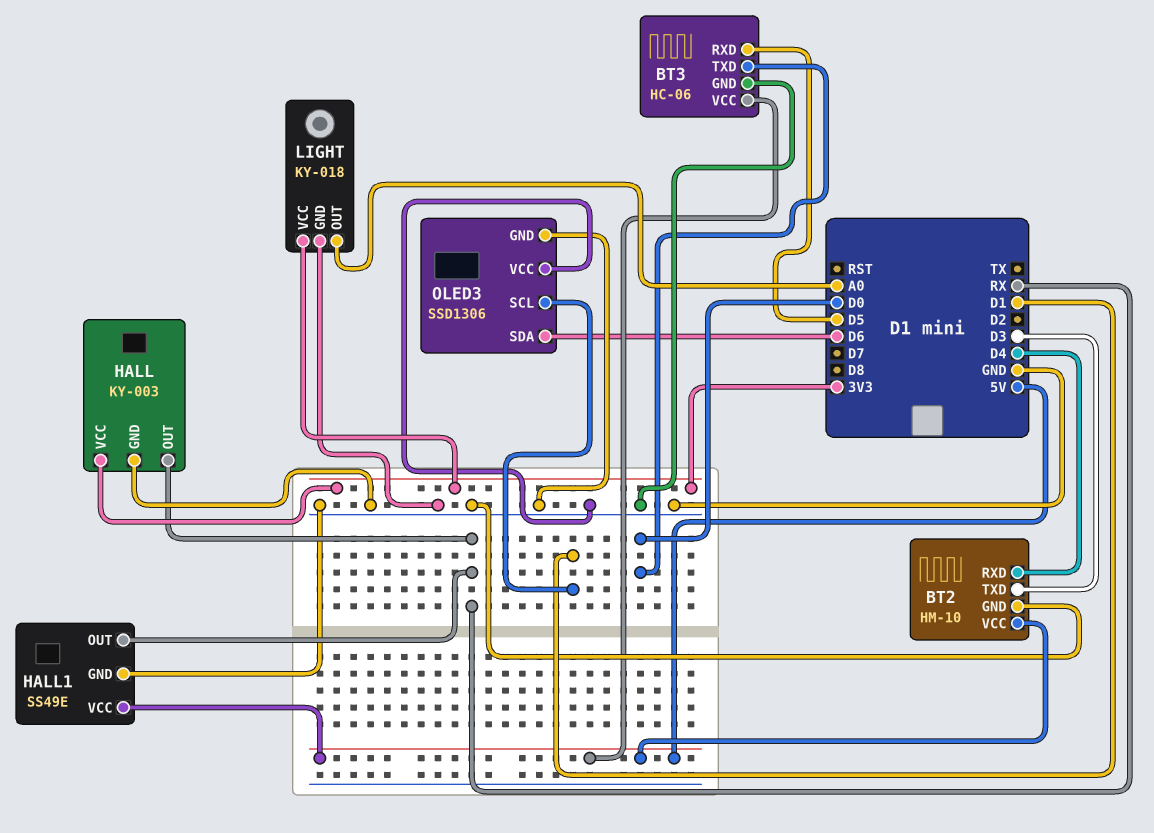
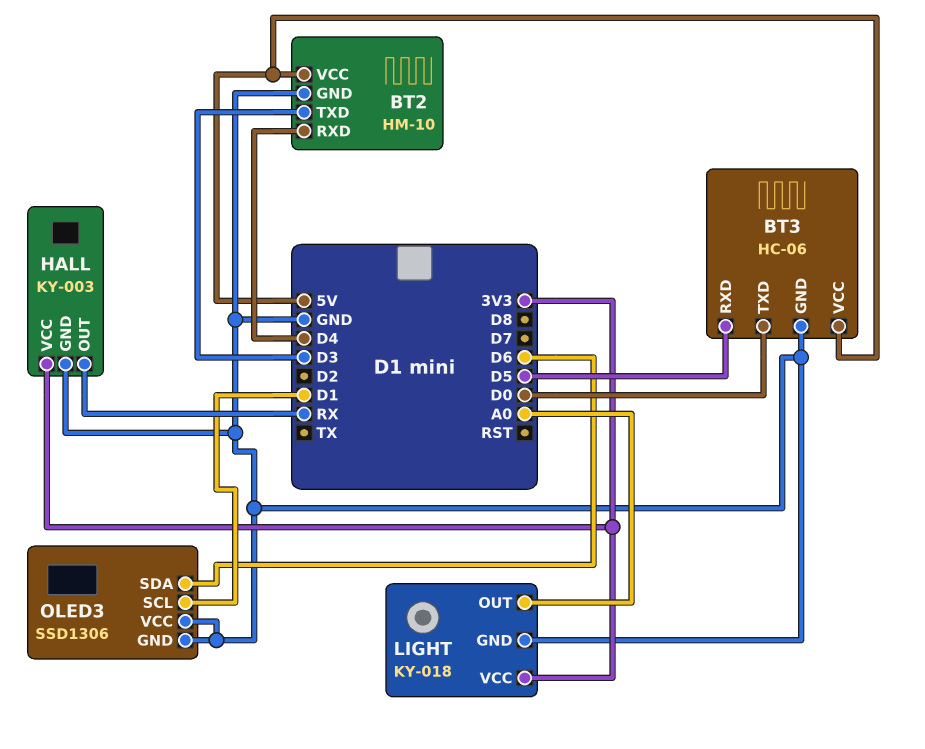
HALL1: SS49E -> none
HALL1 pin GND: GND -> none
HALL1 pin OUT: RX -> none
HALL1 pin VCC: 5V -> none

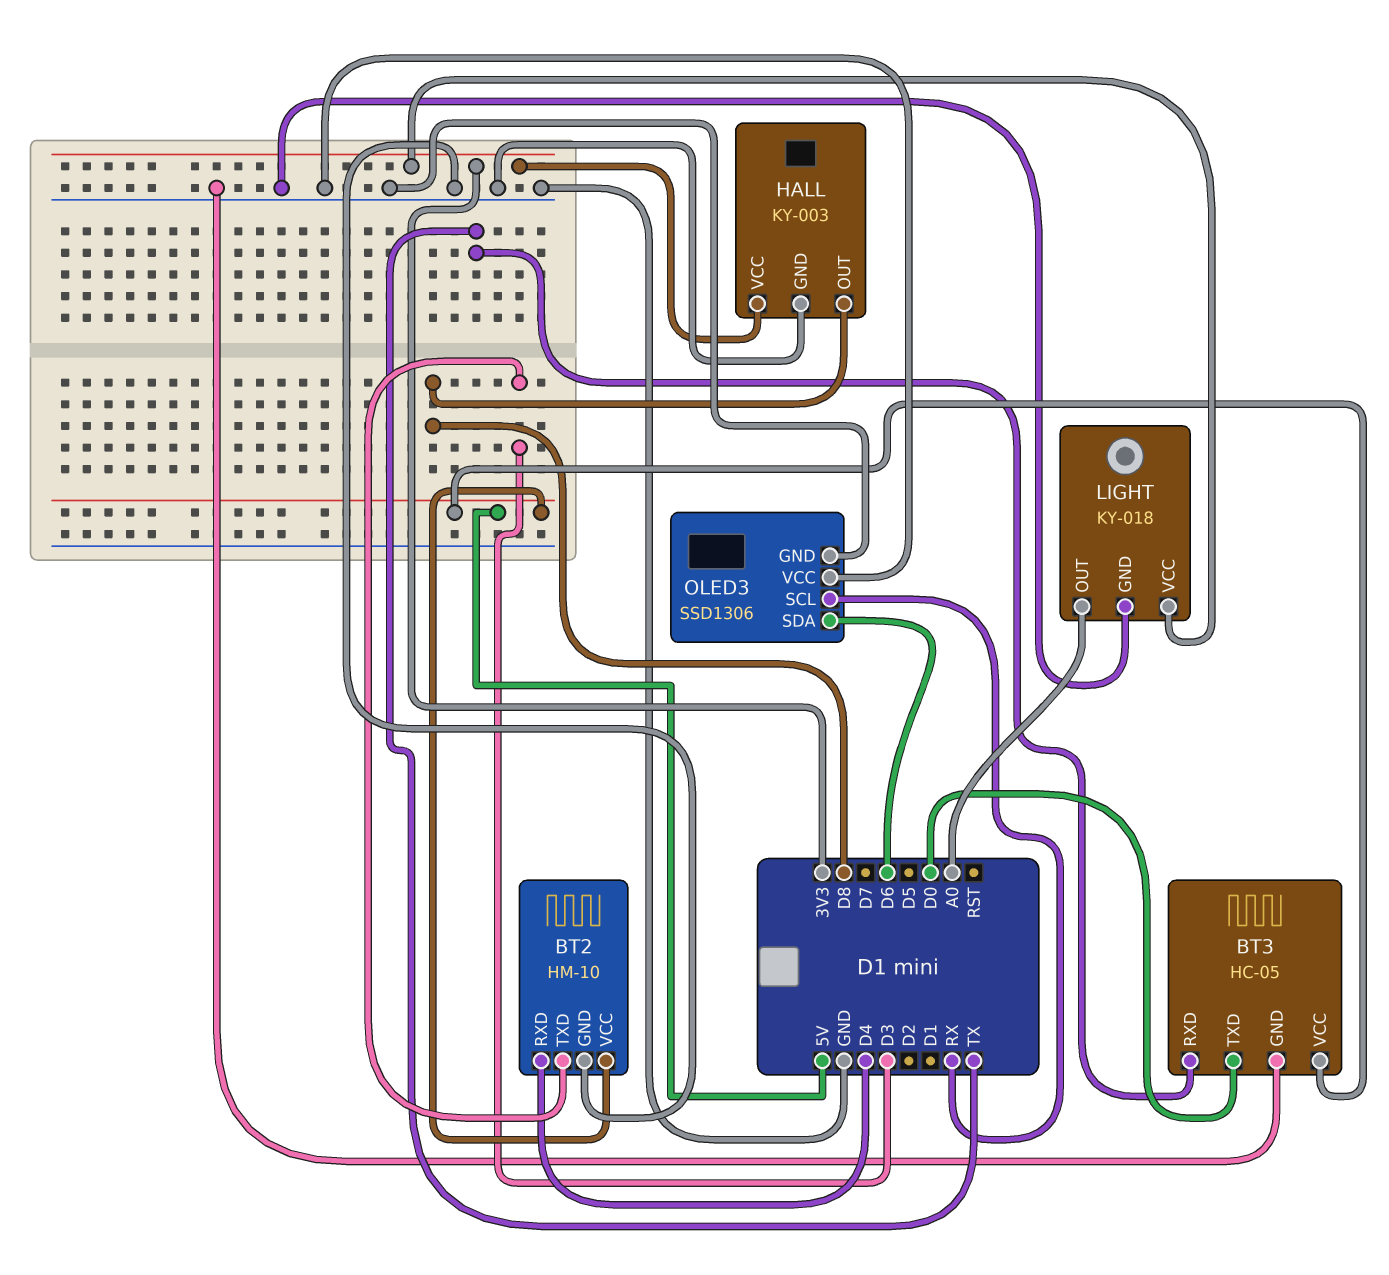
BT3: HC-06 -> HC-05
BT3 pin RXD: D5 -> TX
HALL pin OUT: RX -> D8
OLED3 pin SCL: D1 -> RX

